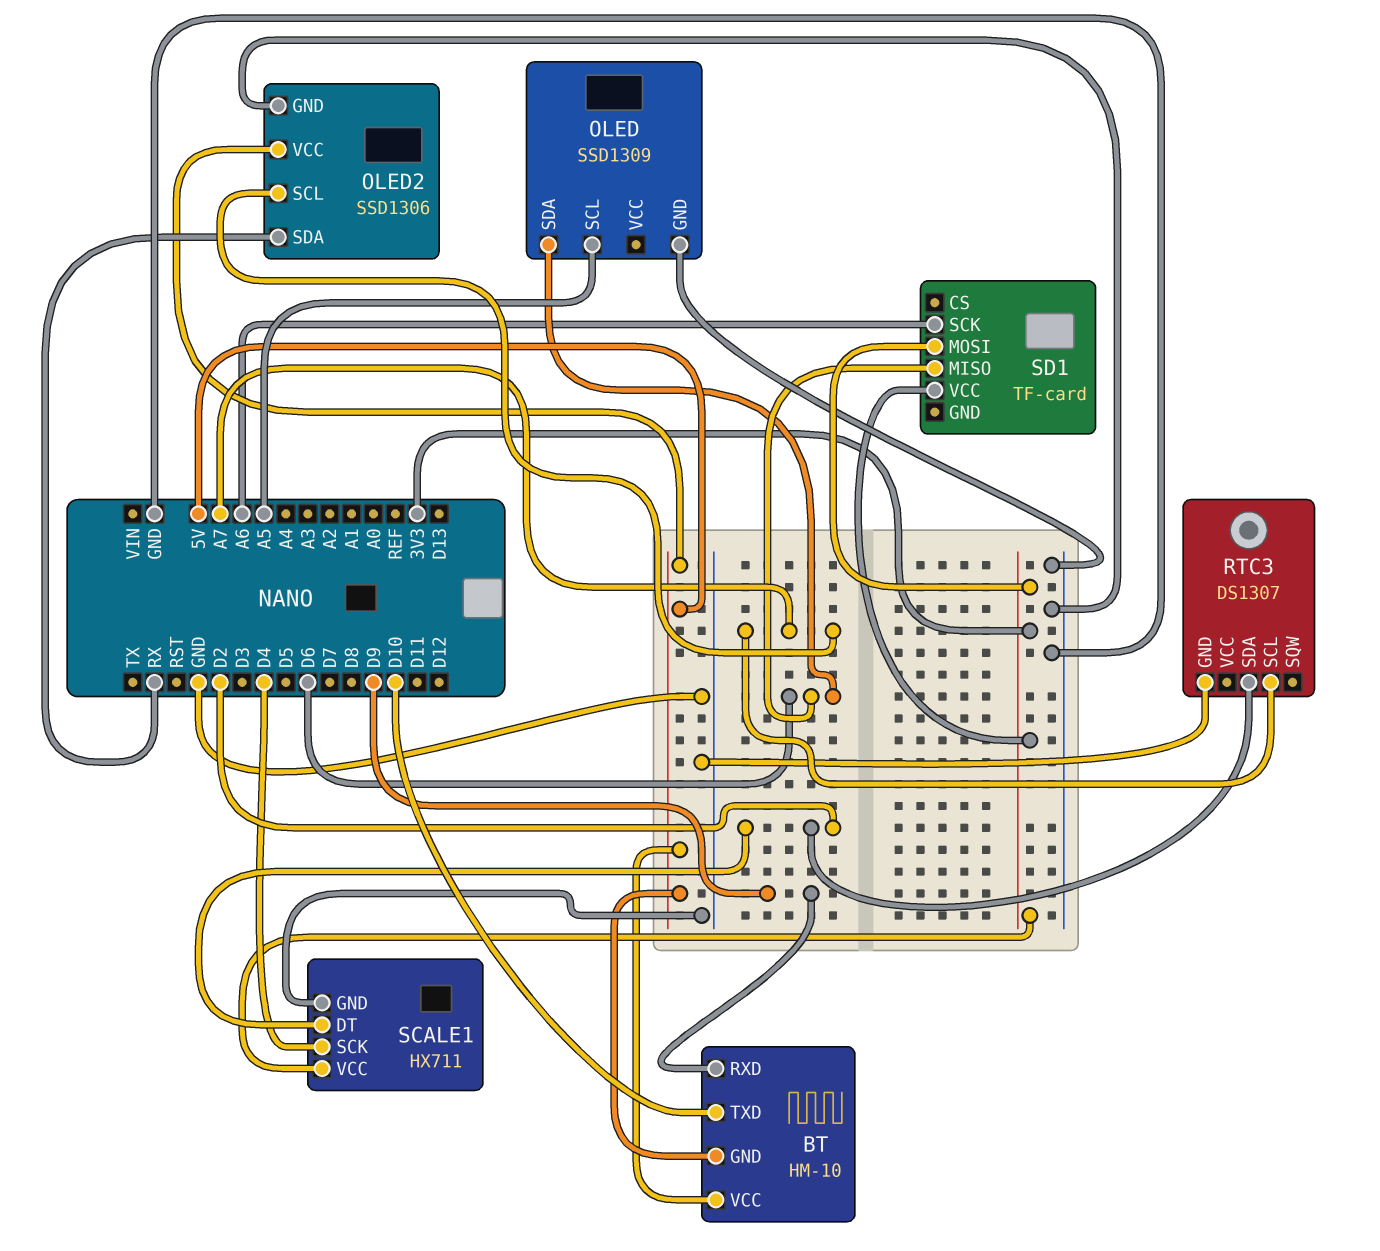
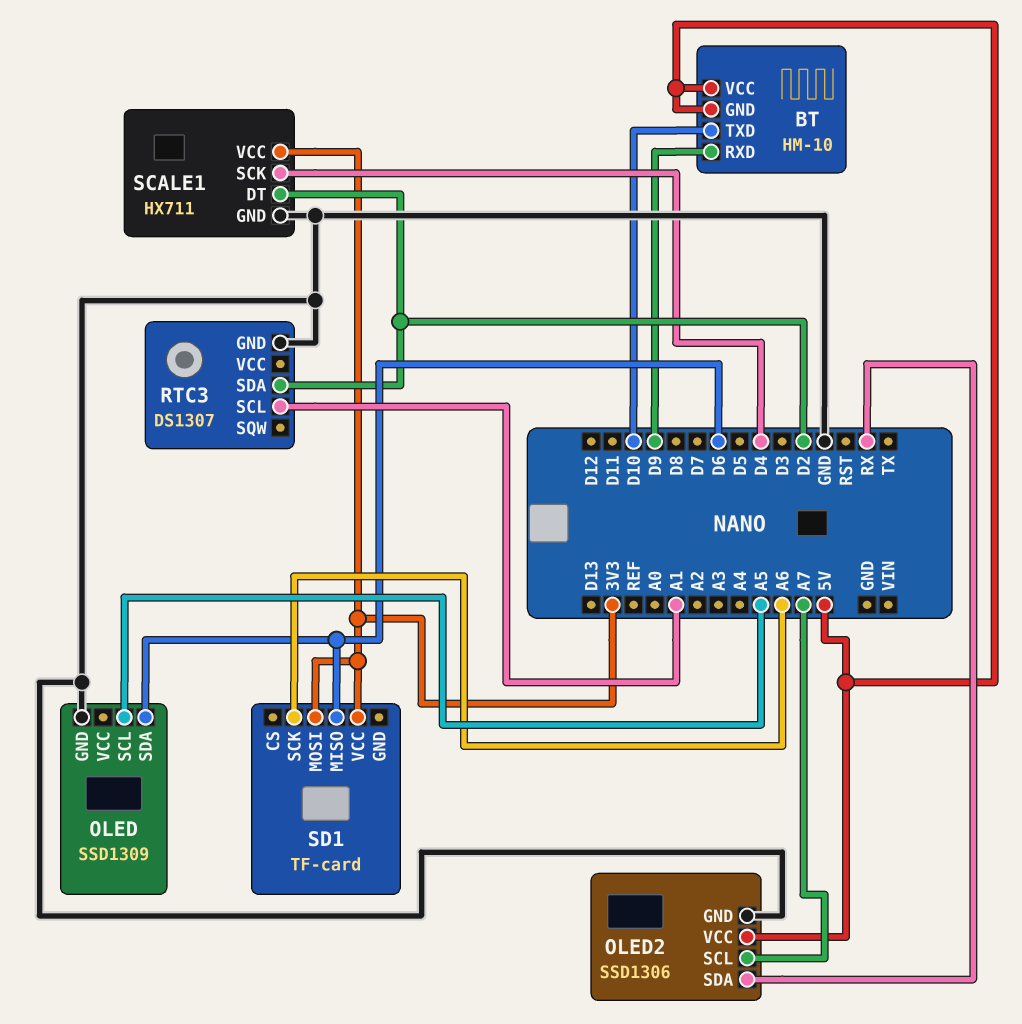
RTC3 pin SCL: A7 -> A1

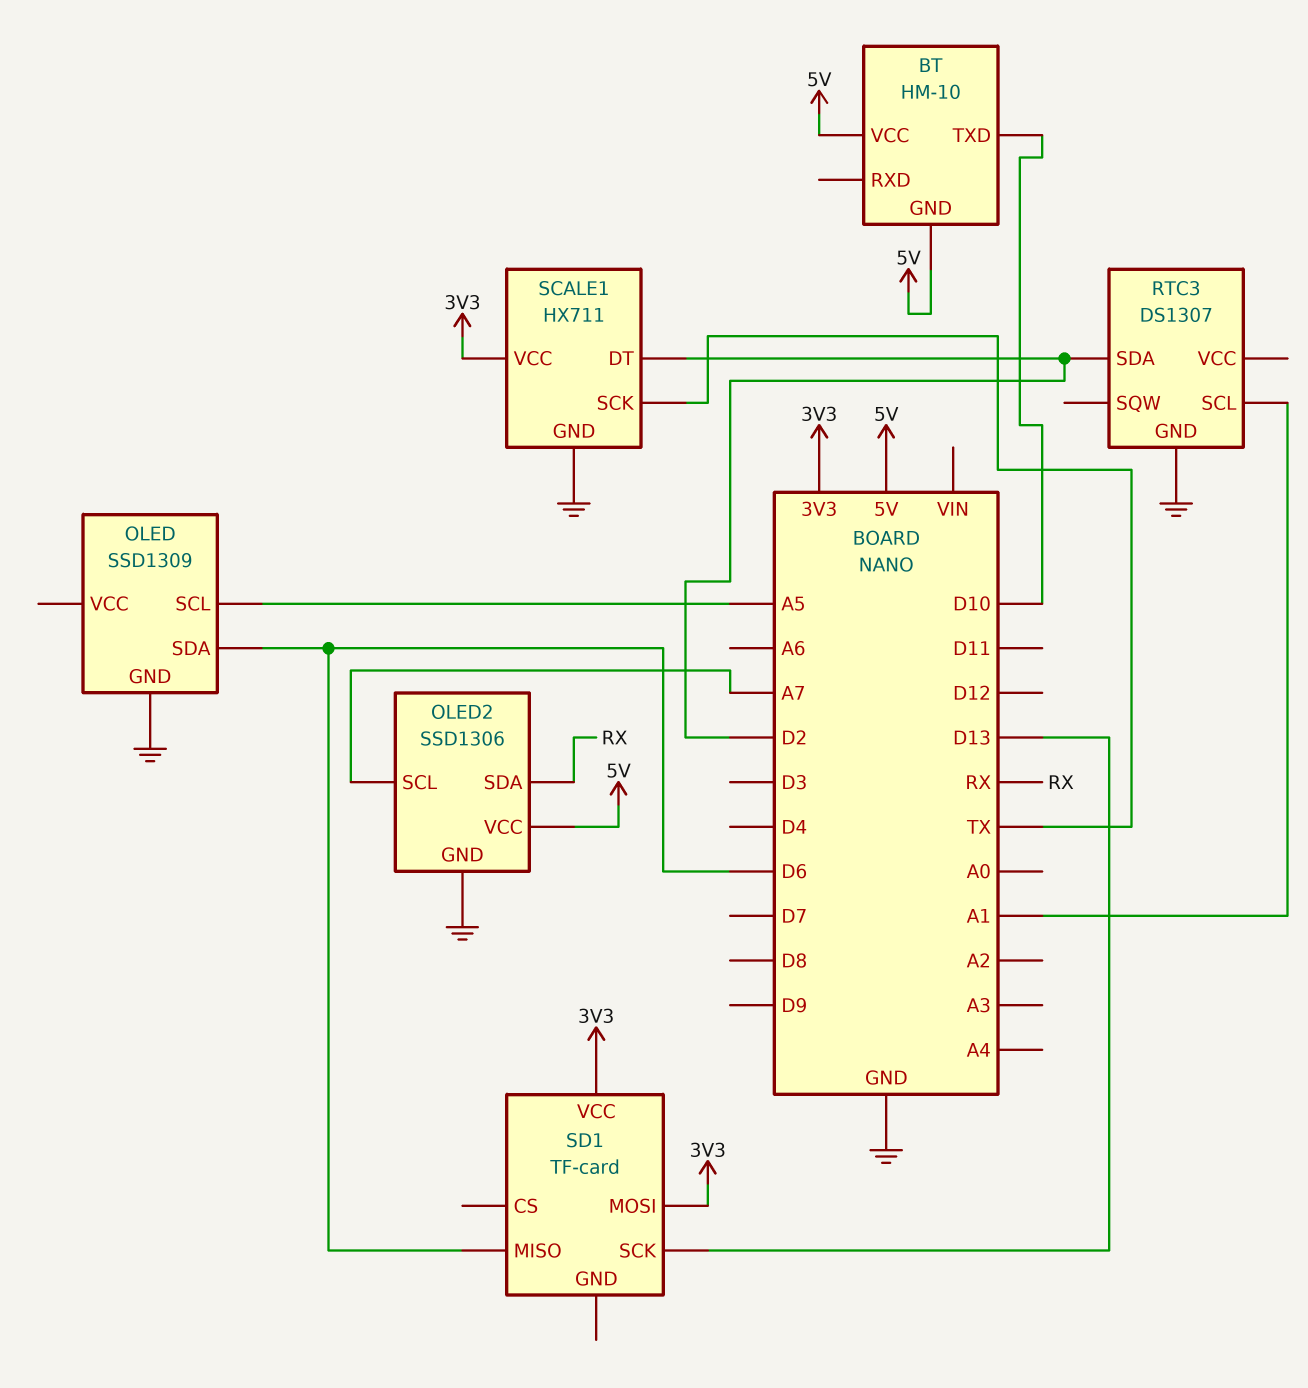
BT pin RXD: D9 -> none
SCALE1 pin SCK: D4 -> TX
SD1 pin SCK: A6 -> D13

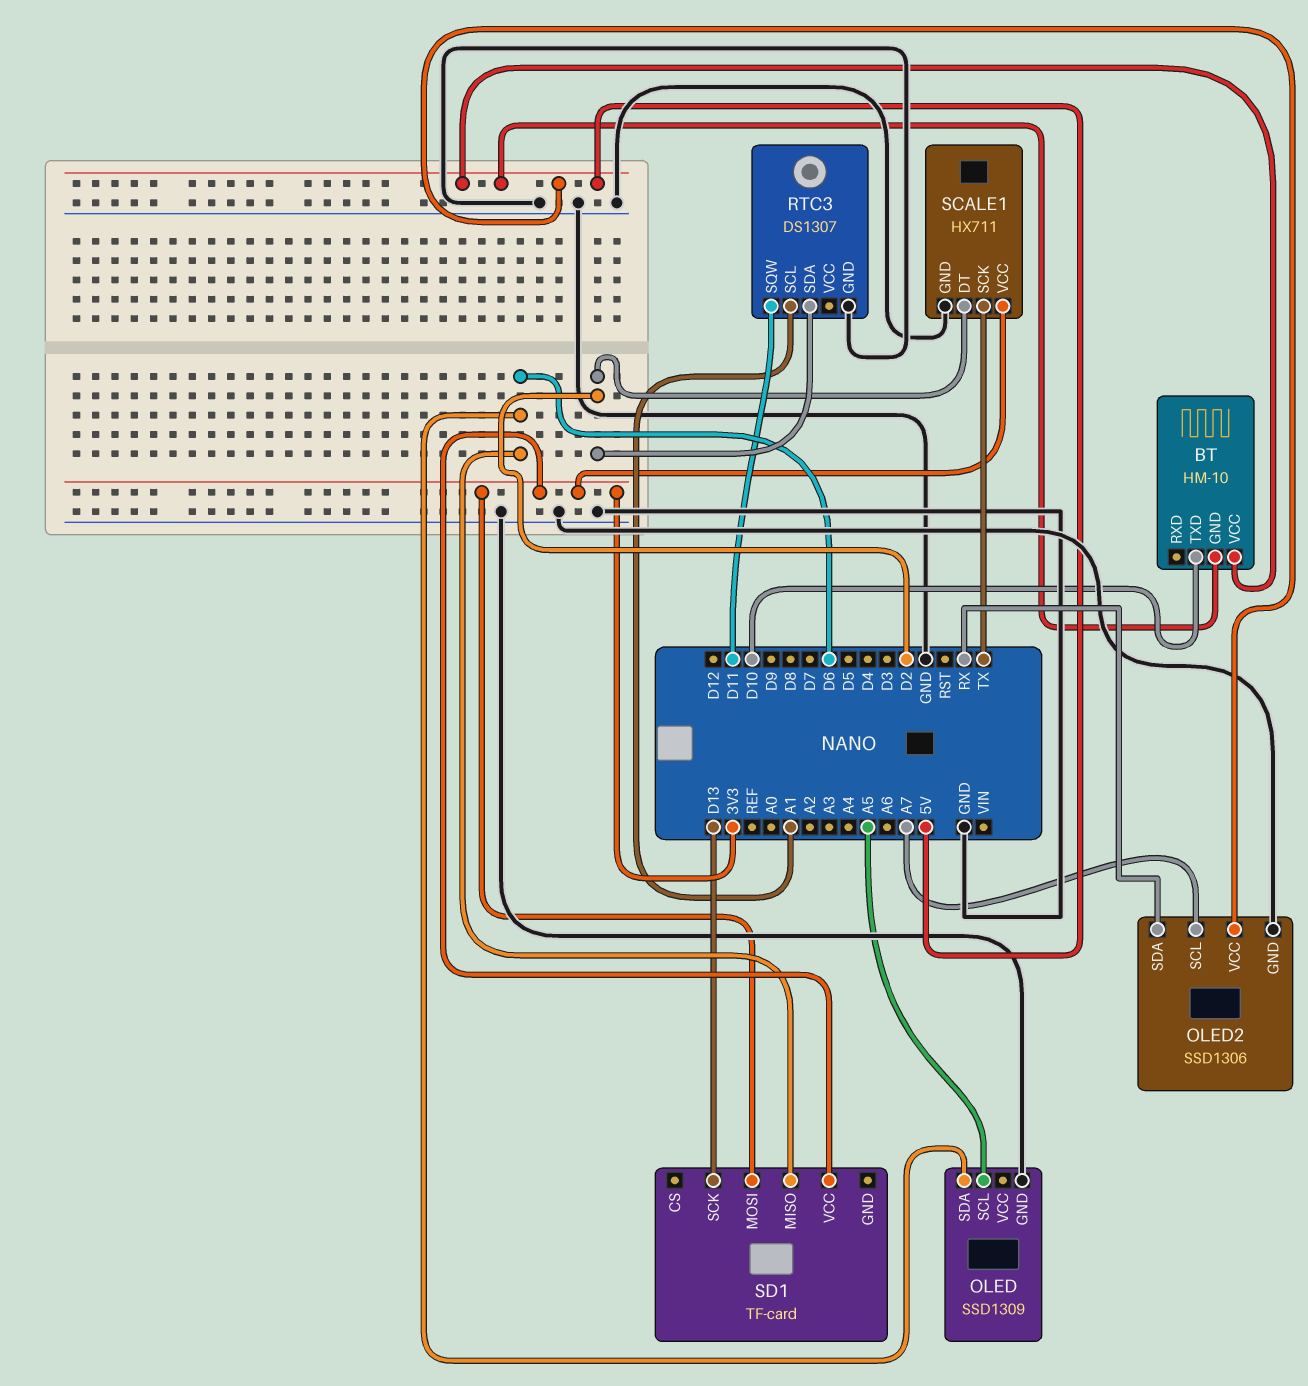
RTC3 pin SQW: none -> D11

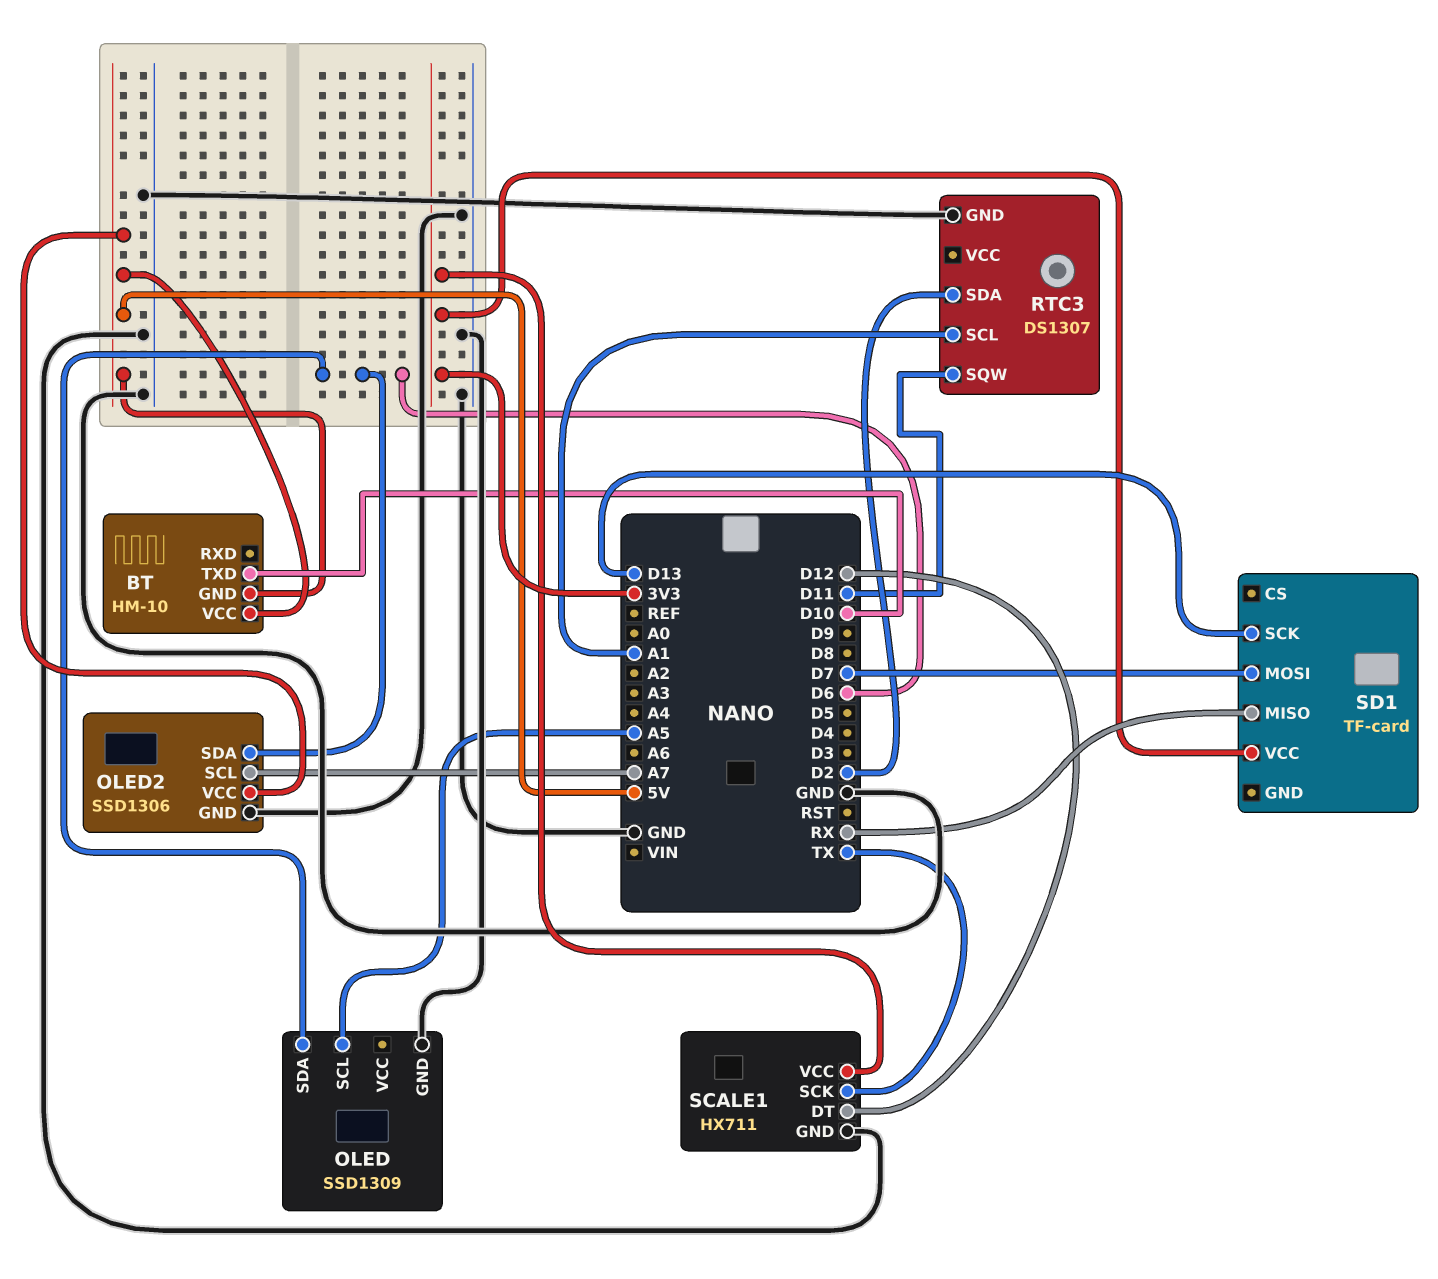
OLED2 pin SDA: RX -> D6
SCALE1 pin DT: D2 -> D12
SD1 pin MISO: D6 -> RX
SD1 pin MOSI: 3V3 -> D7

